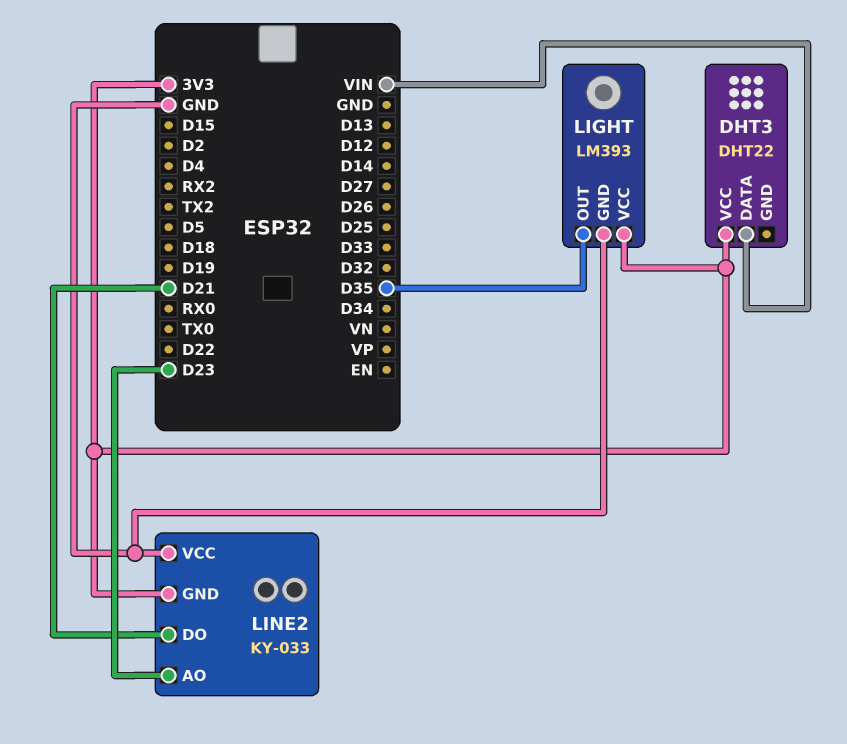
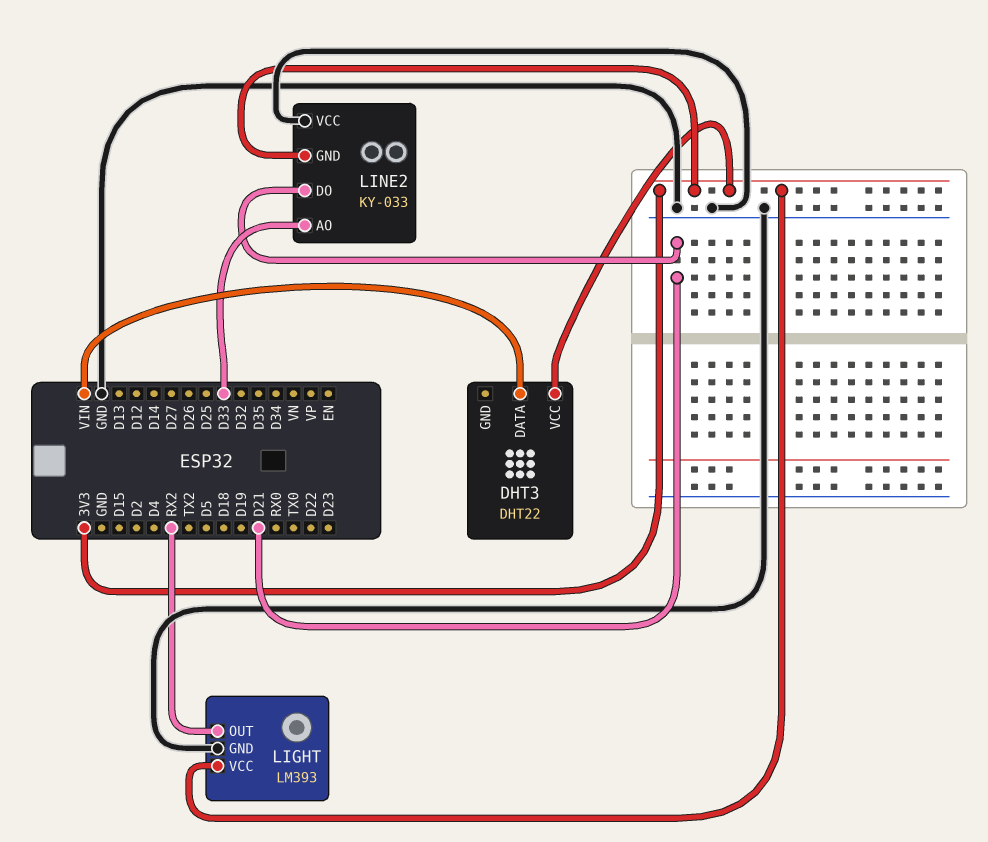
LIGHT pin OUT: D35 -> RX2
LINE2 pin AO: D23 -> D33

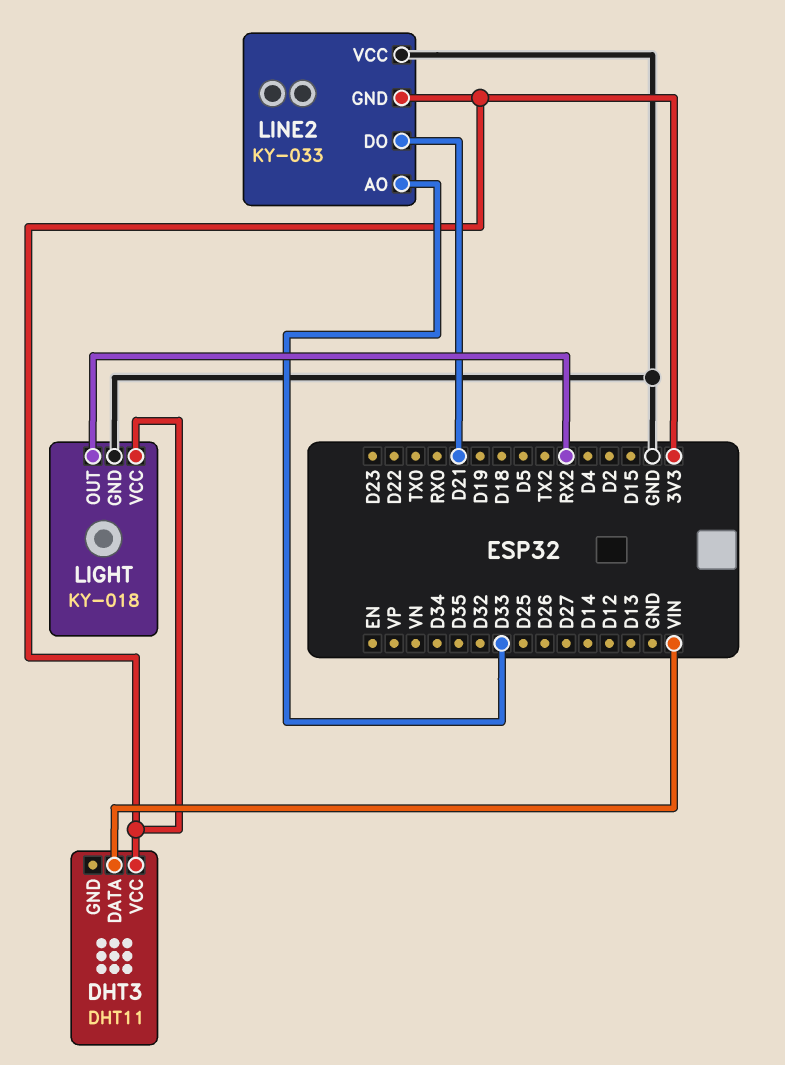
DHT3: DHT22 -> DHT11
LIGHT: LM393 -> KY-018

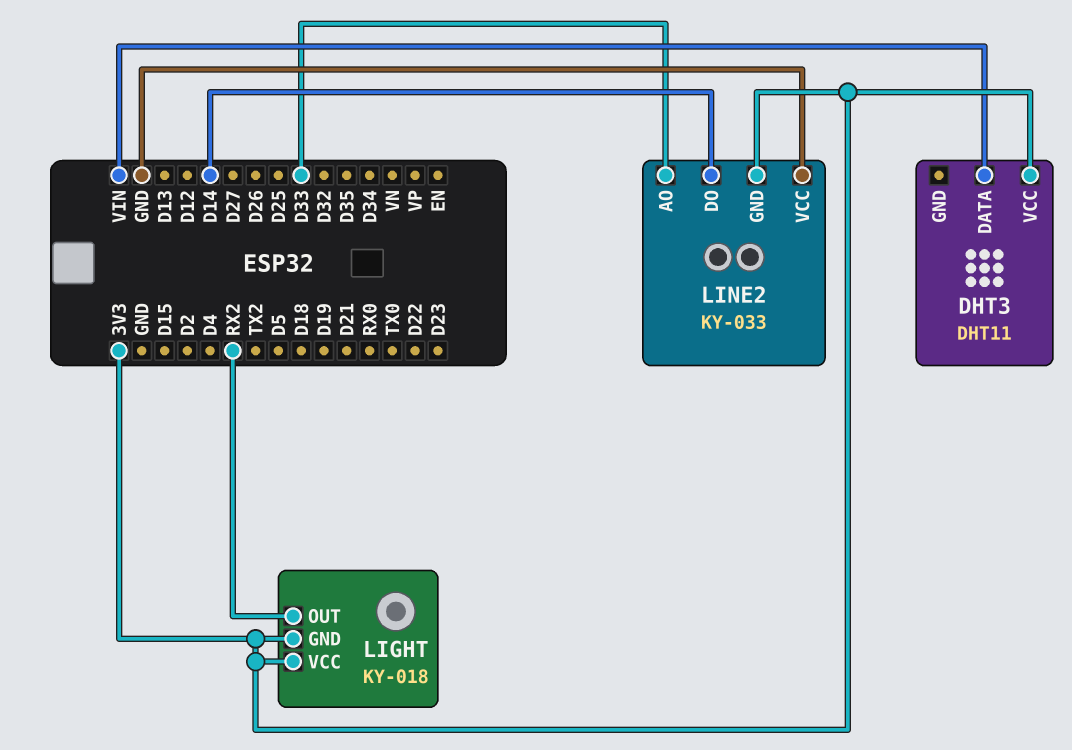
LIGHT pin GND: GND -> 3V3
LINE2 pin DO: D21 -> D14

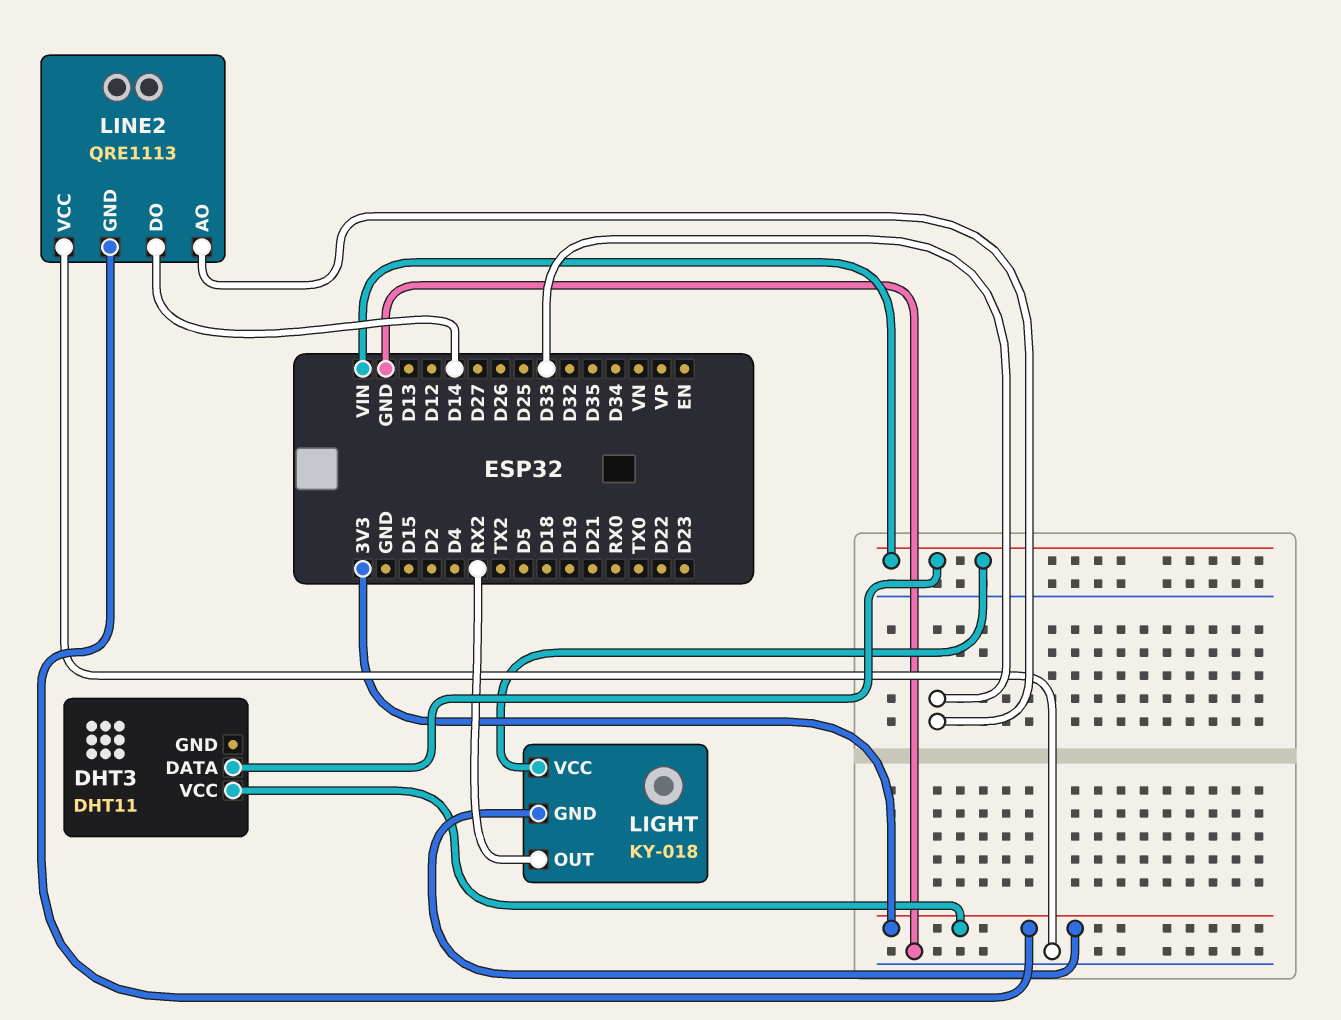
LIGHT pin VCC: 3V3 -> VIN
LINE2: KY-033 -> QRE1113

